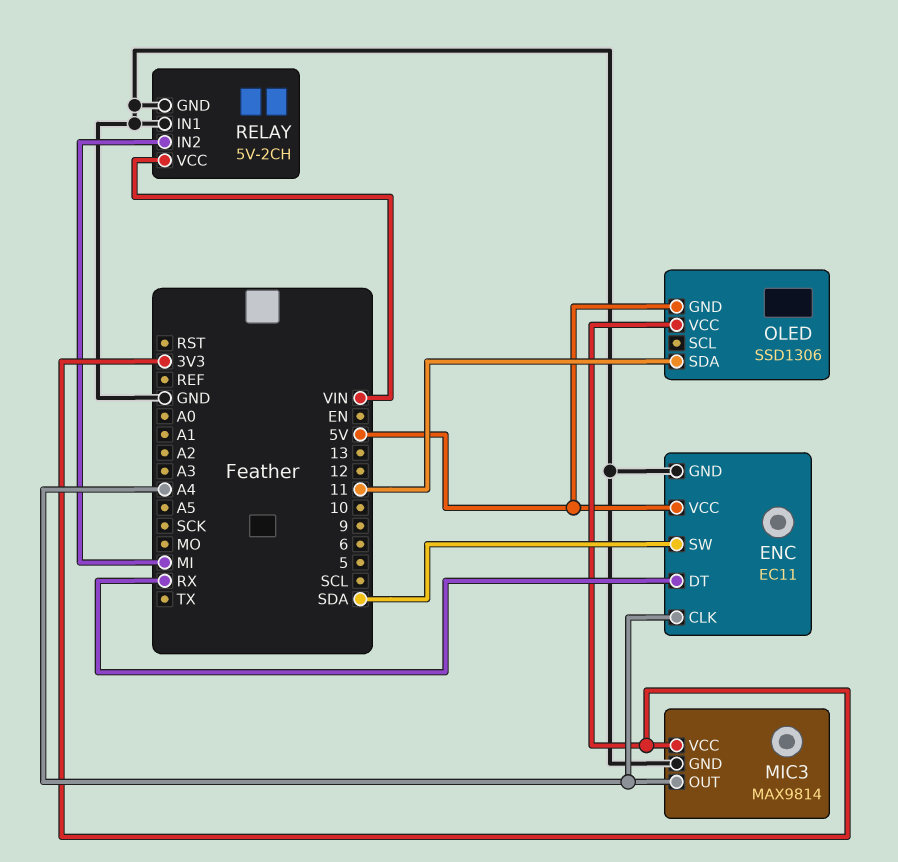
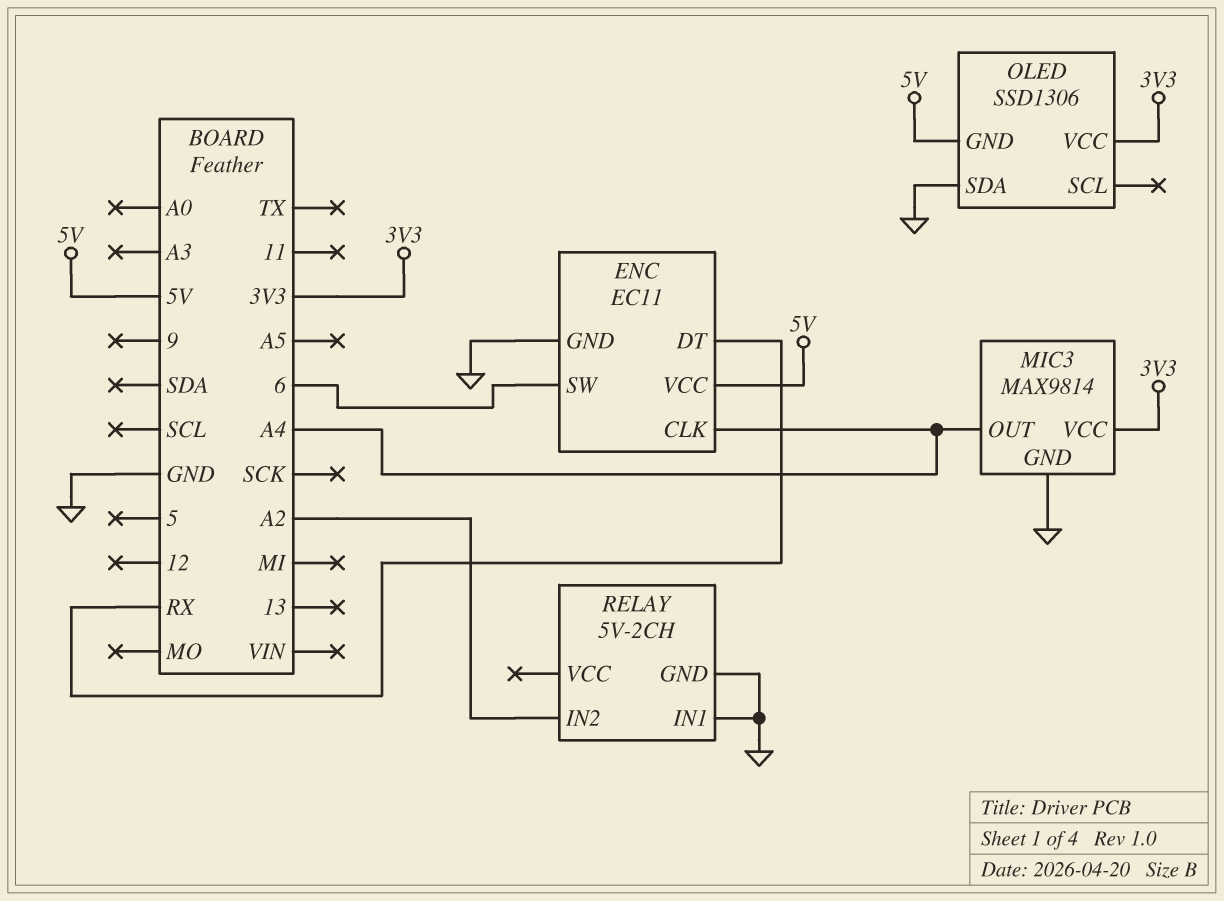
ENC pin SW: SDA -> 6
OLED pin SDA: 11 -> GND
RELAY pin IN2: MI -> A2
RELAY pin VCC: VIN -> none

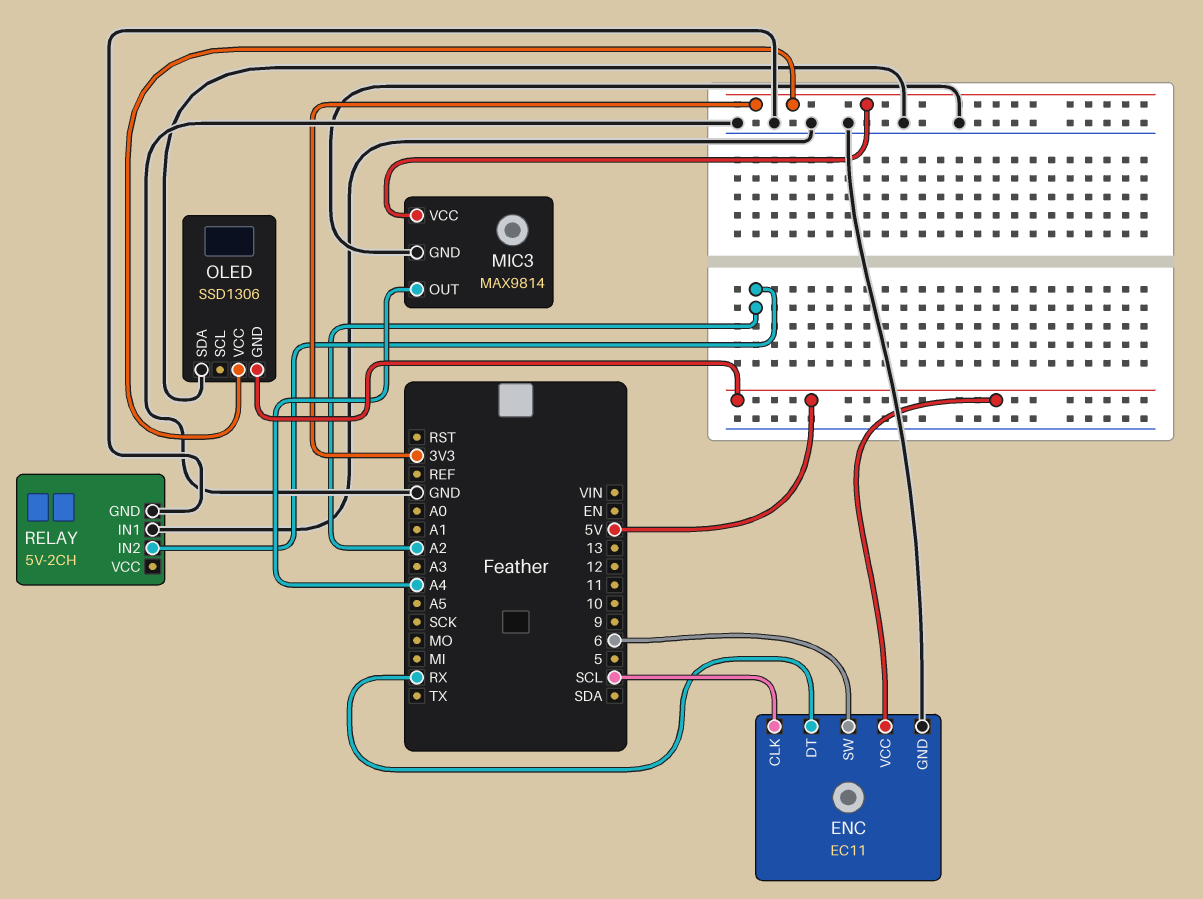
ENC pin CLK: A4 -> SCL

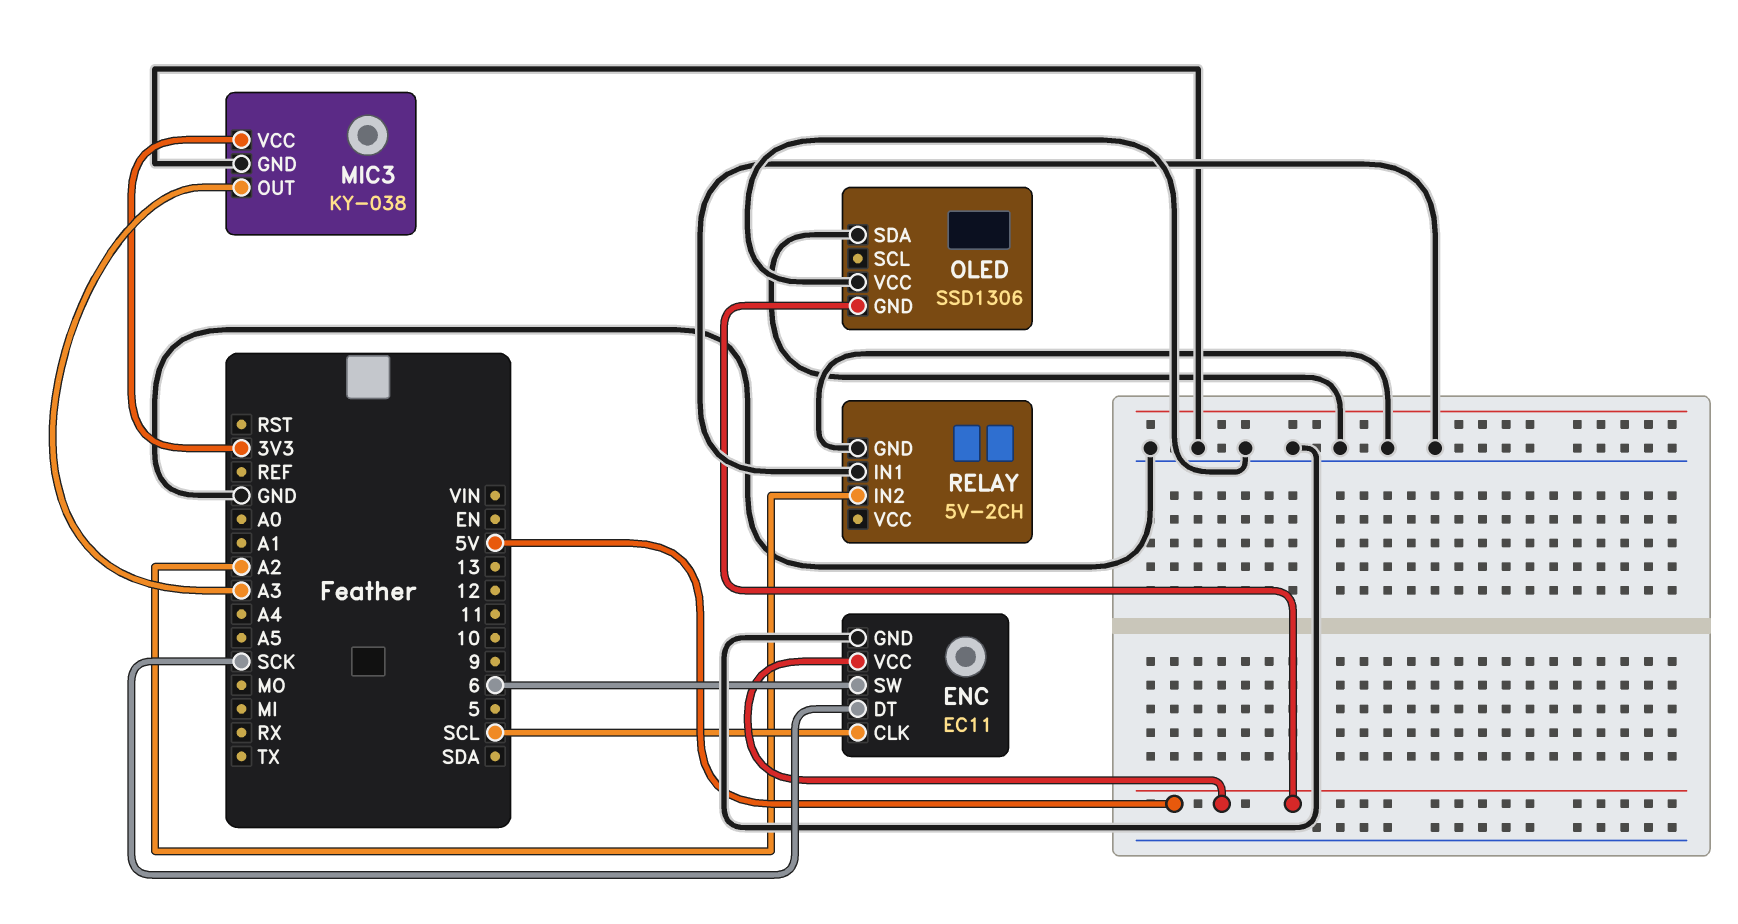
ENC pin DT: RX -> SCK
MIC3: MAX9814 -> KY-038
MIC3 pin OUT: A4 -> A3
OLED pin VCC: 3V3 -> GND

